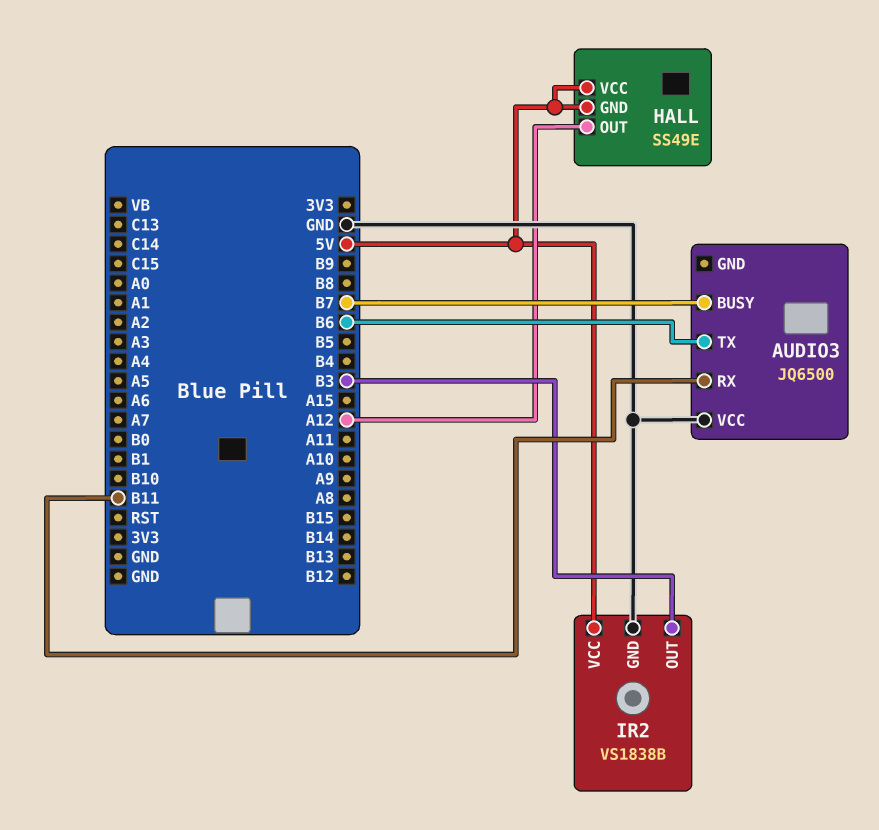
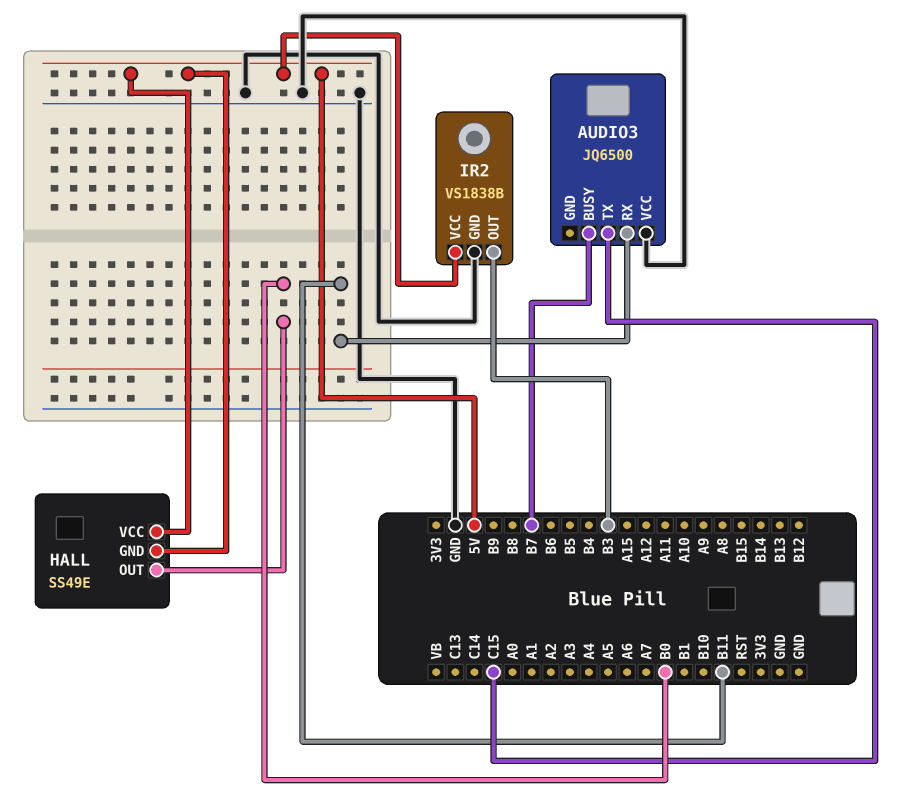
AUDIO3 pin TX: B6 -> C15
HALL pin OUT: A12 -> B0

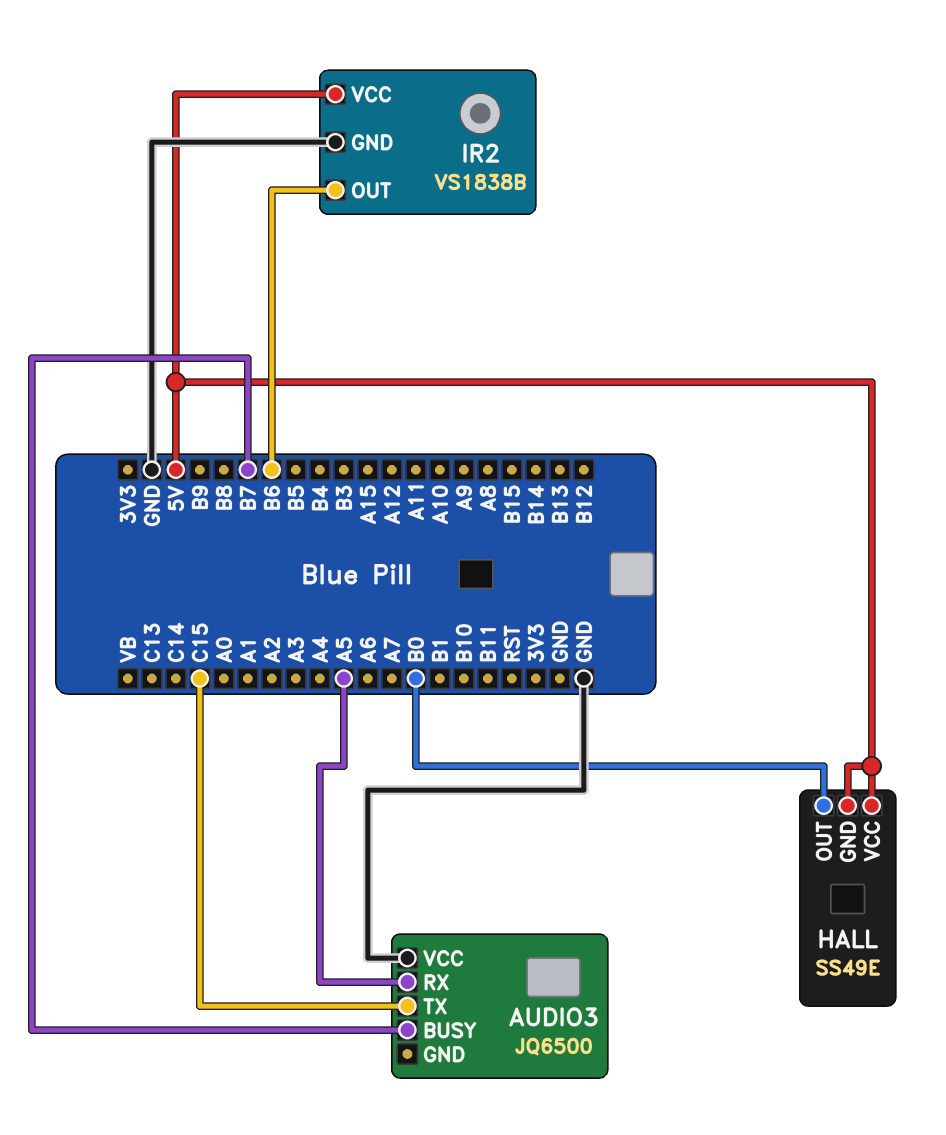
AUDIO3 pin RX: B11 -> A5
IR2 pin OUT: B3 -> B6

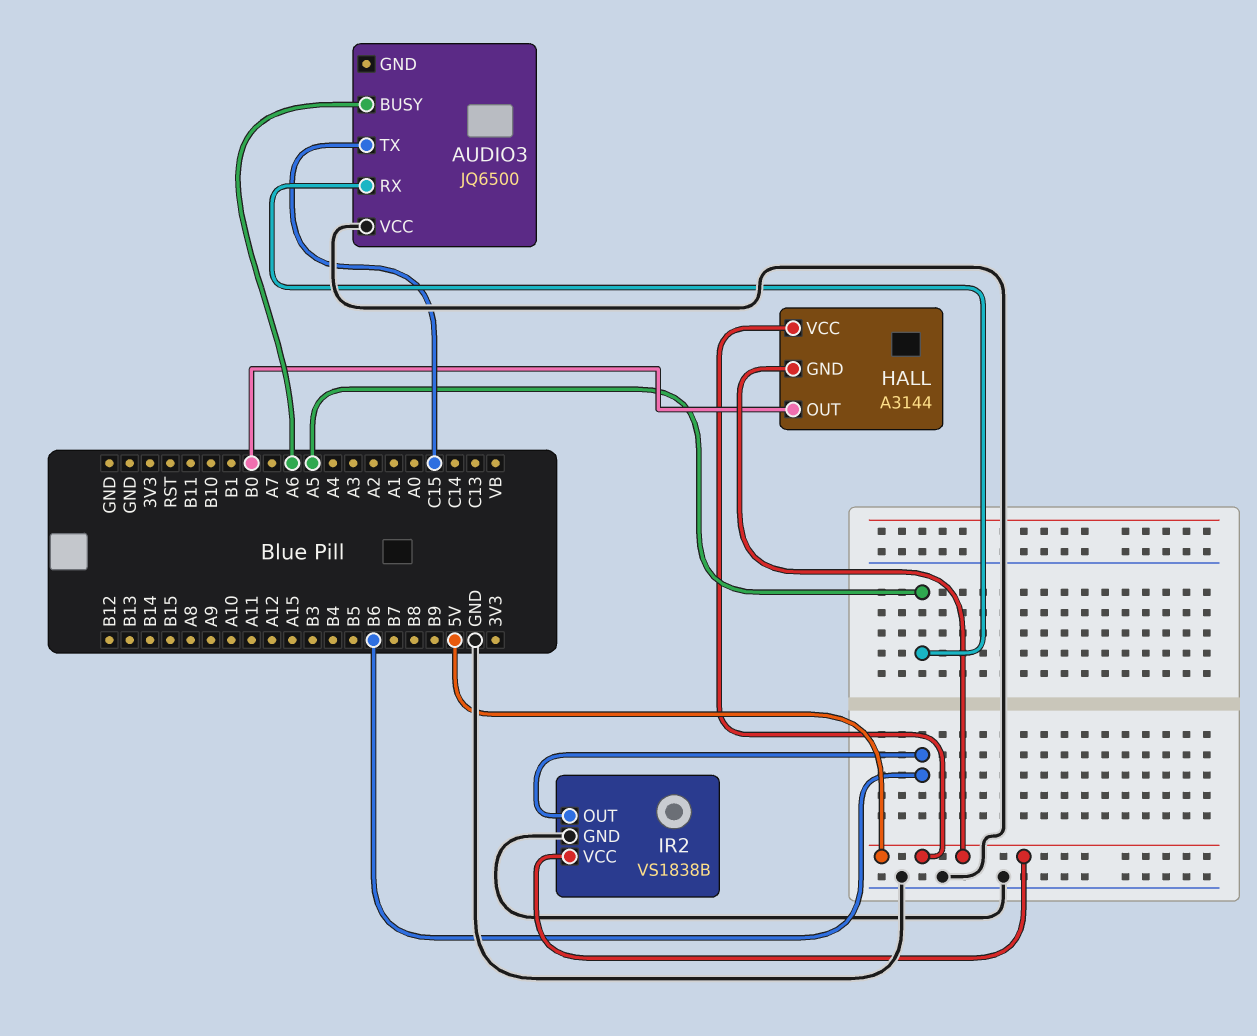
AUDIO3 pin BUSY: B7 -> A6
HALL: SS49E -> A3144

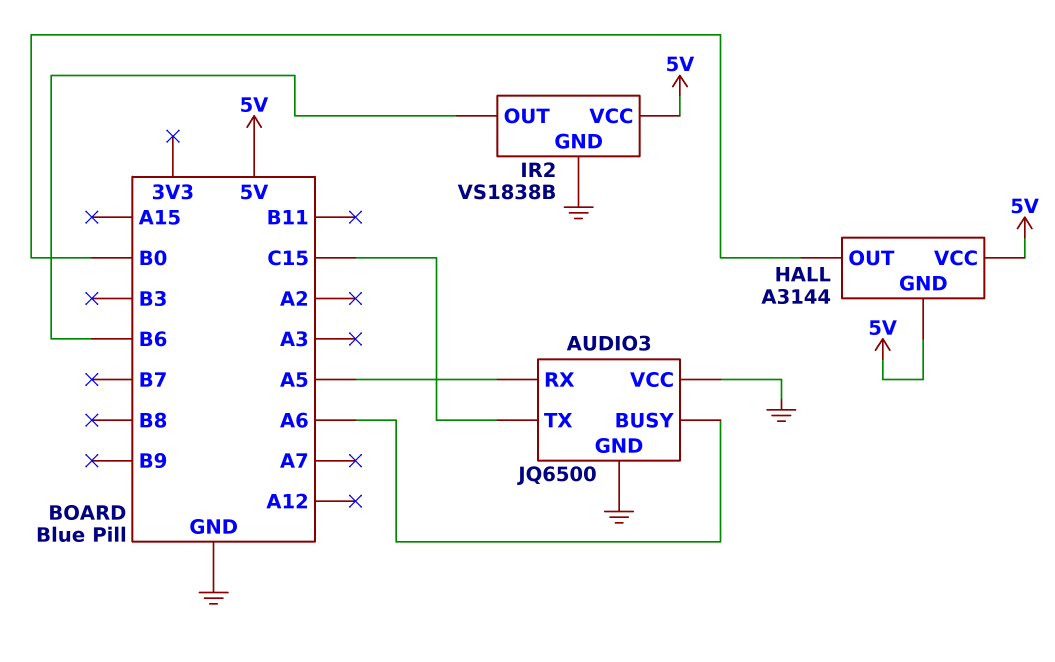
AUDIO3 pin GND: none -> GND

